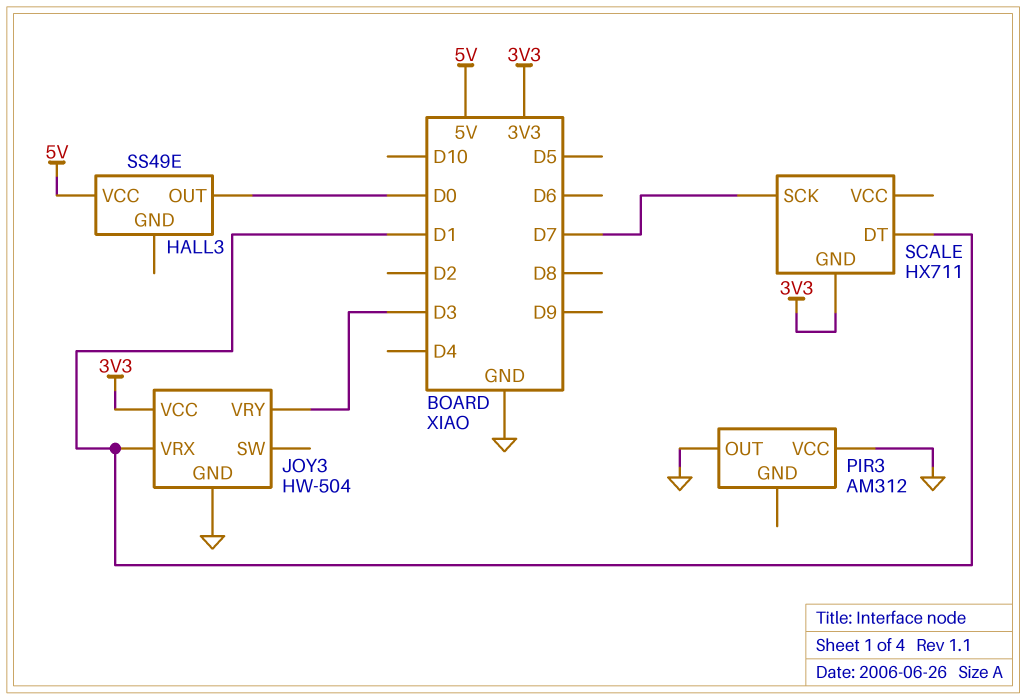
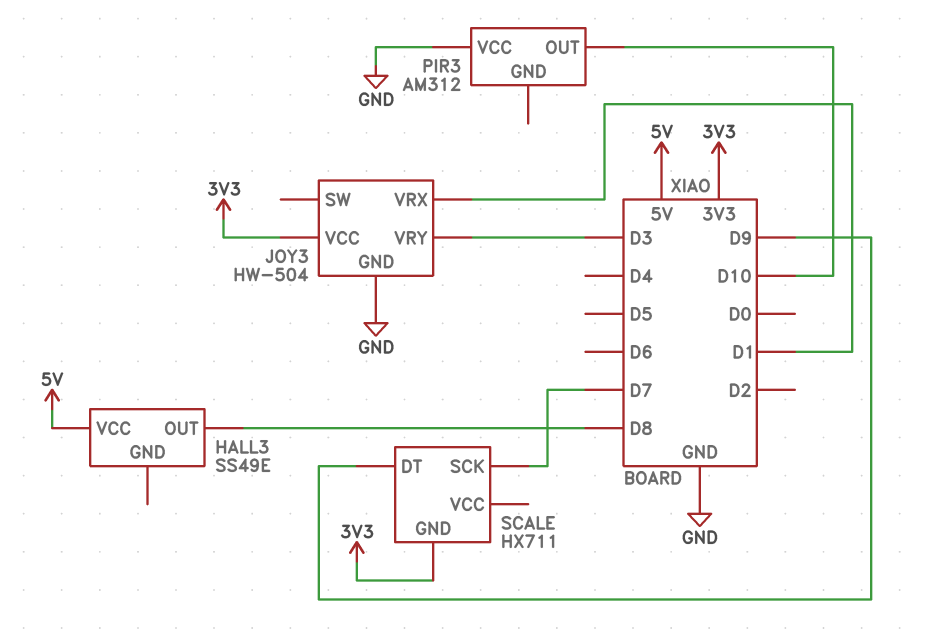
HALL3 pin OUT: D0 -> D8
PIR3 pin OUT: GND -> D10
SCALE pin DT: D1 -> D9

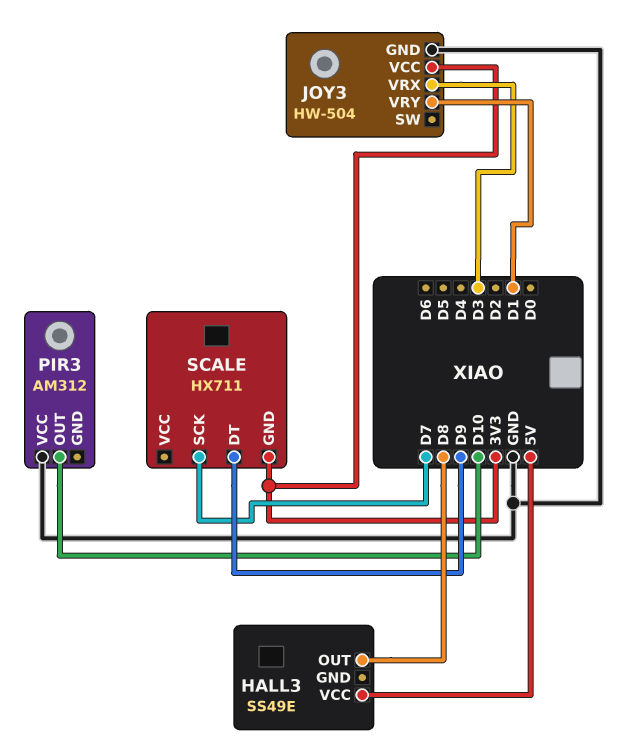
JOY3 pin VRX: D1 -> D3
JOY3 pin VRY: D3 -> D1

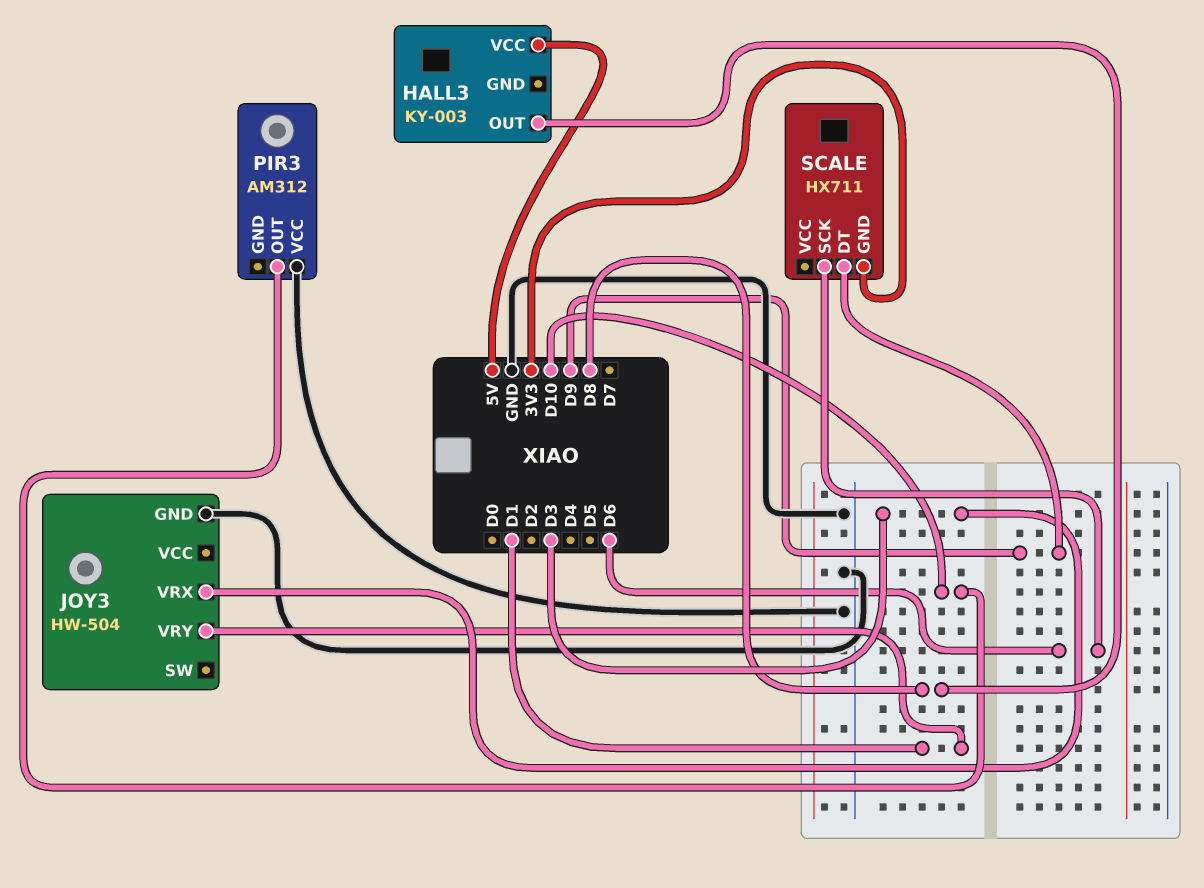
HALL3: SS49E -> KY-003
JOY3 pin VCC: 3V3 -> none
SCALE pin SCK: D7 -> D6

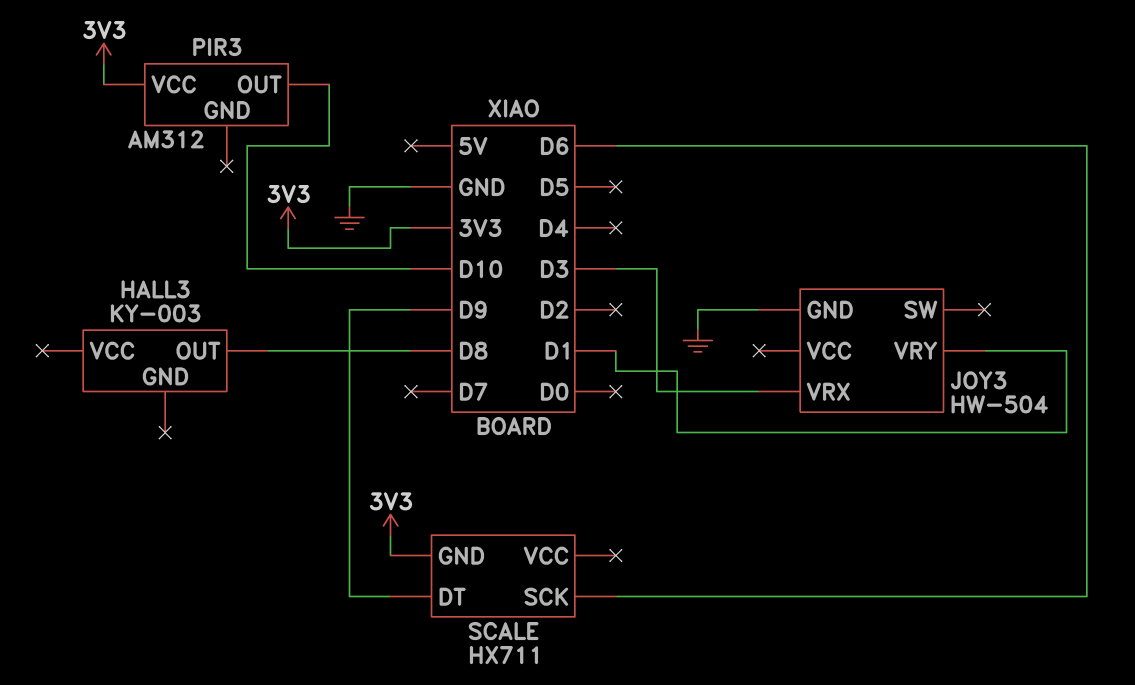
HALL3 pin VCC: 5V -> none
PIR3 pin VCC: GND -> 3V3

